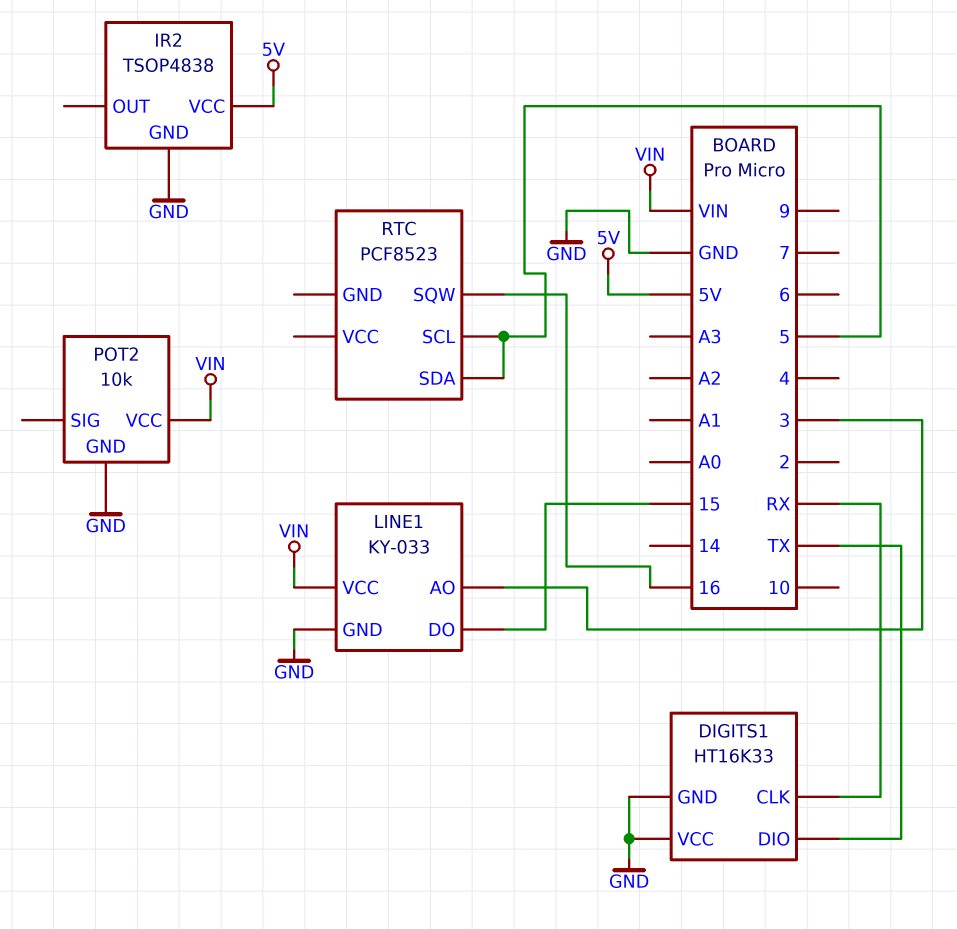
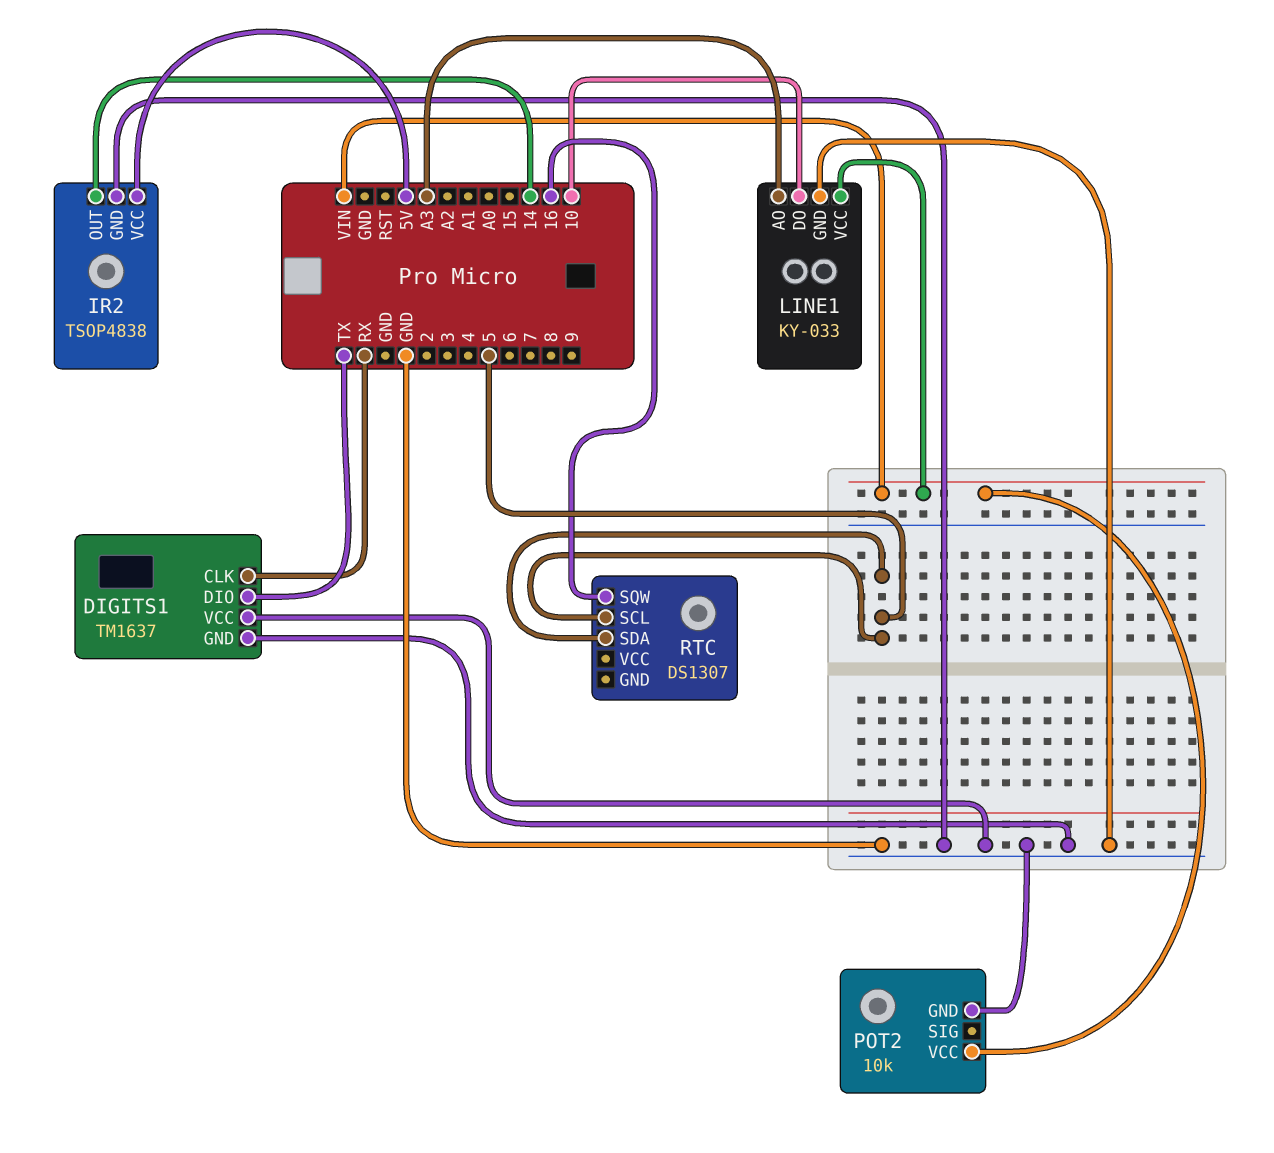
DIGITS1: HT16K33 -> TM1637
IR2 pin OUT: none -> 14
LINE1 pin AO: 3 -> A3
LINE1 pin DO: 15 -> 10
RTC: PCF8523 -> DS1307

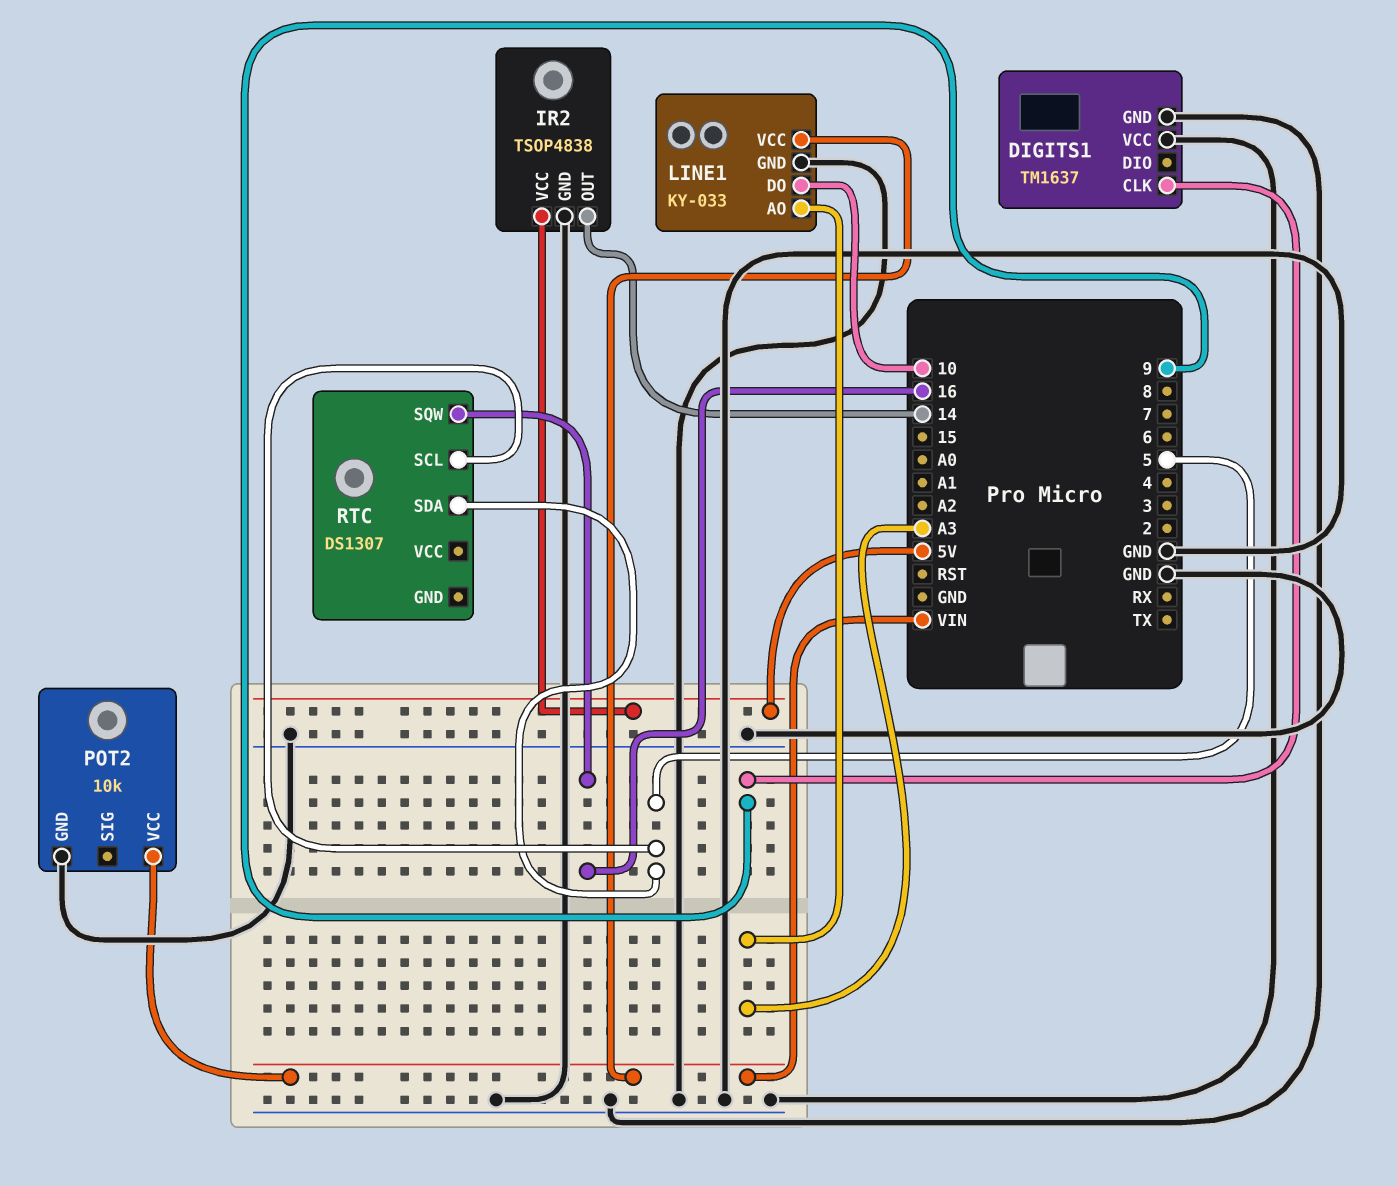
DIGITS1 pin CLK: RX -> 9
DIGITS1 pin DIO: TX -> none

